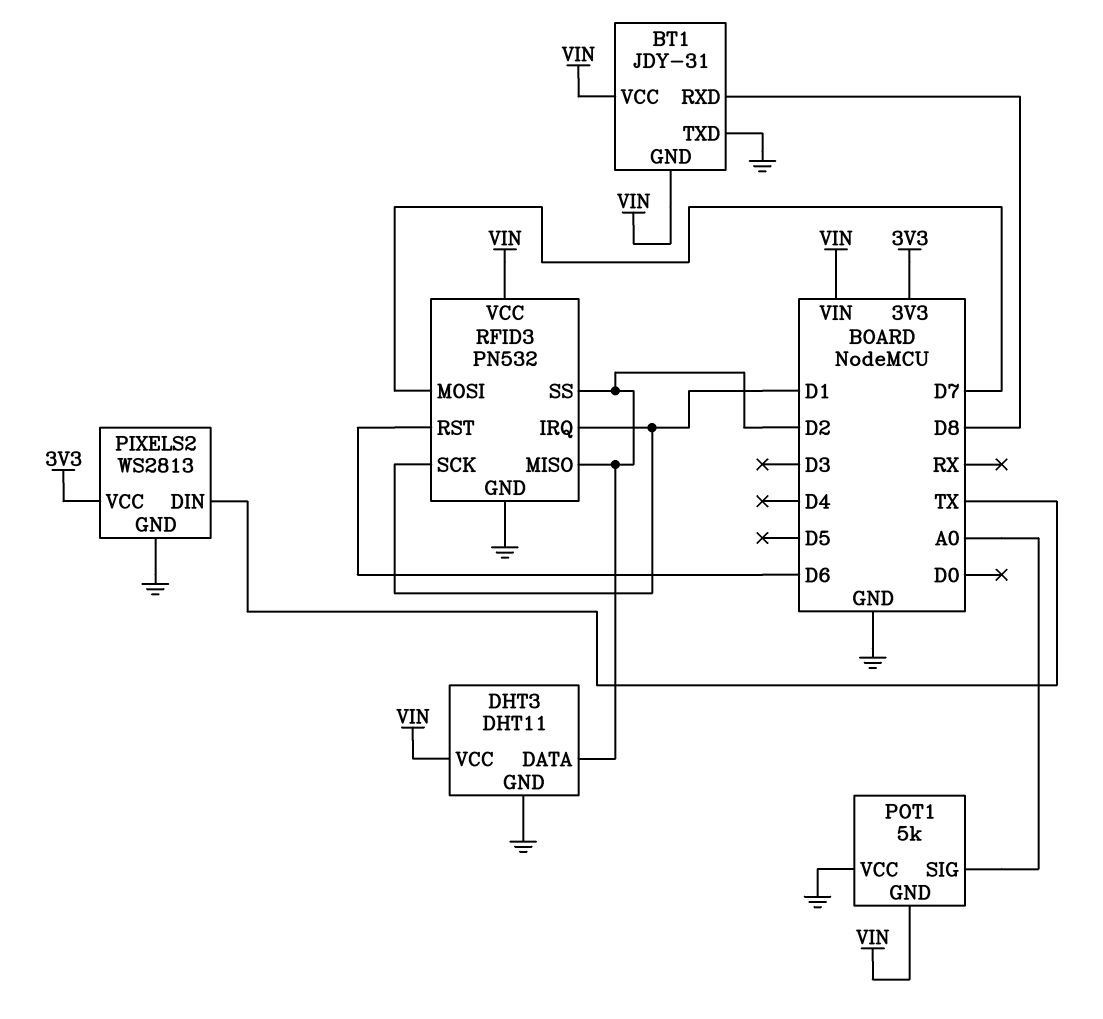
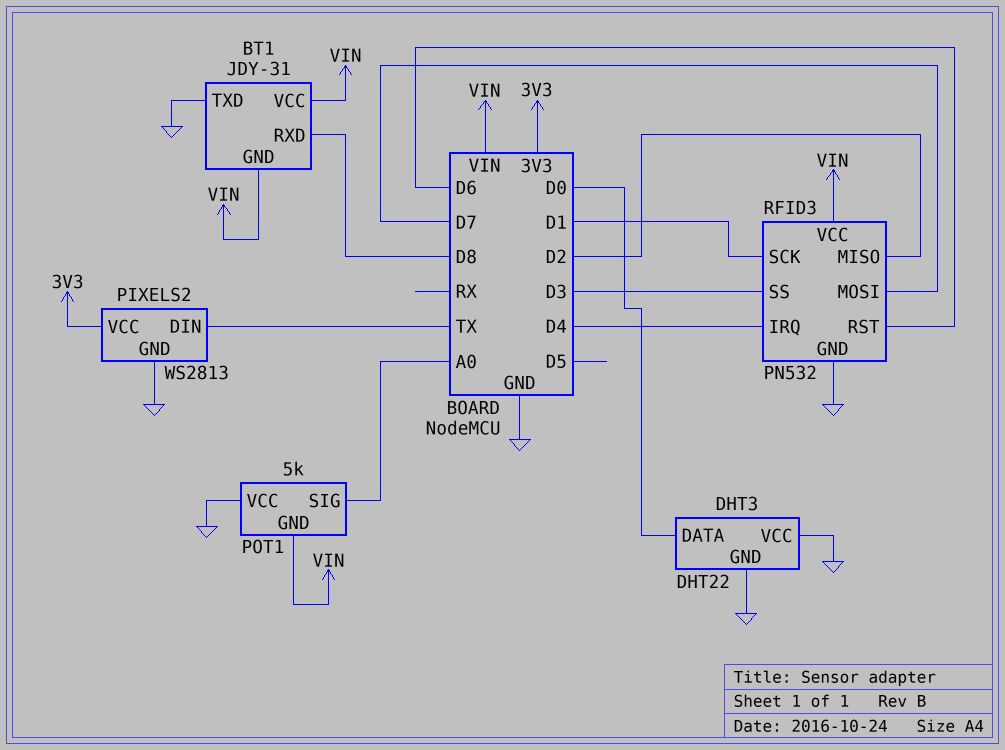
DHT3: DHT11 -> DHT22
DHT3 pin DATA: D2 -> D0
DHT3 pin VCC: VIN -> GND
RFID3 pin IRQ: D1 -> D4
RFID3 pin SS: D2 -> D3

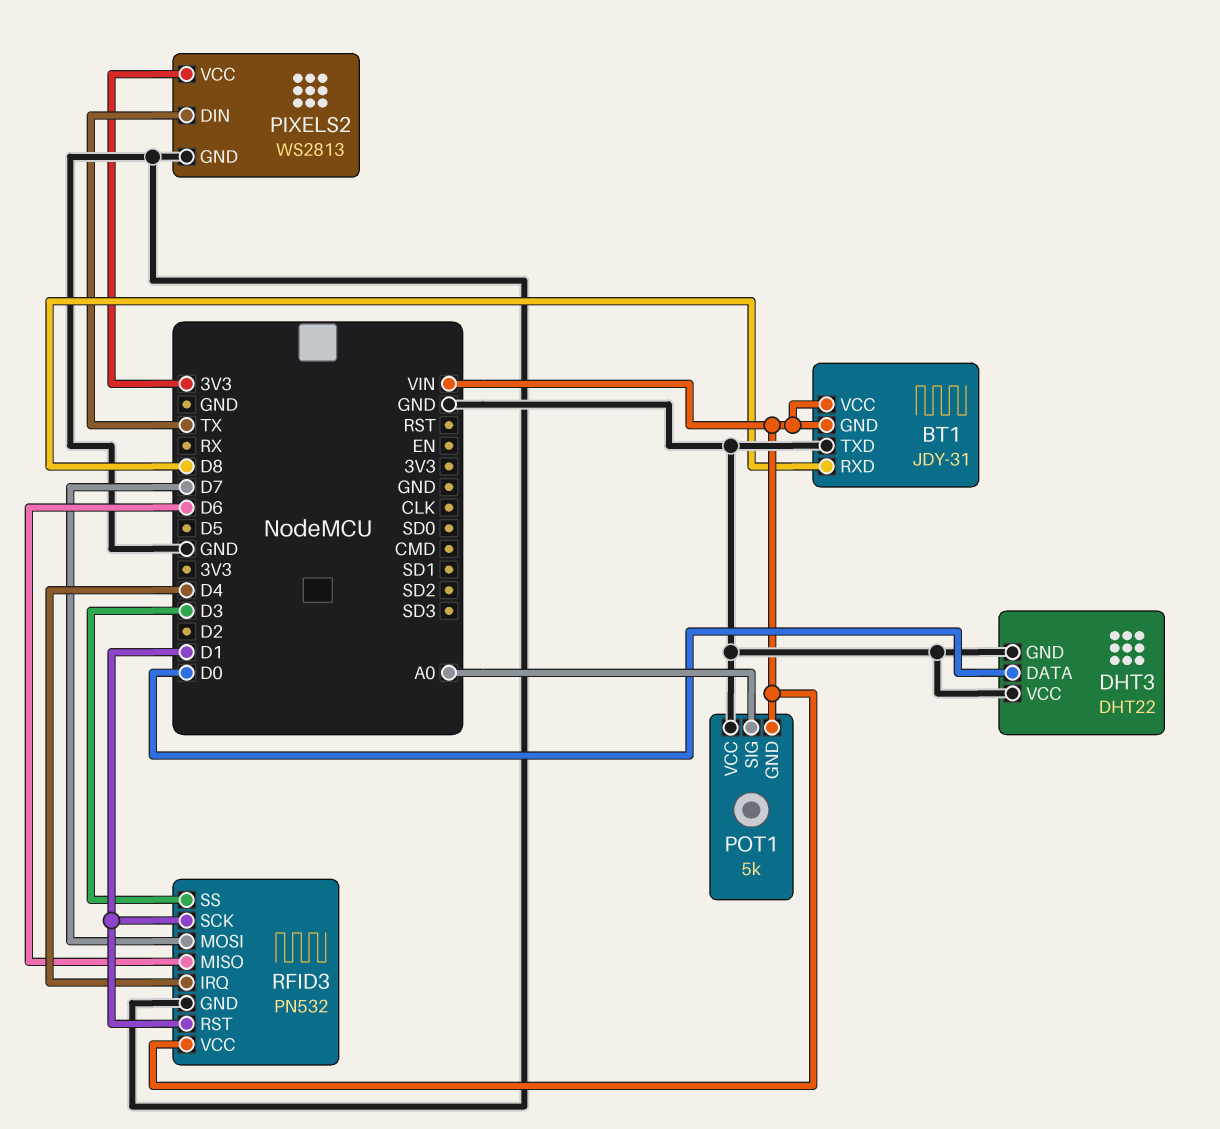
RFID3 pin MISO: D2 -> D6
RFID3 pin RST: D6 -> D1

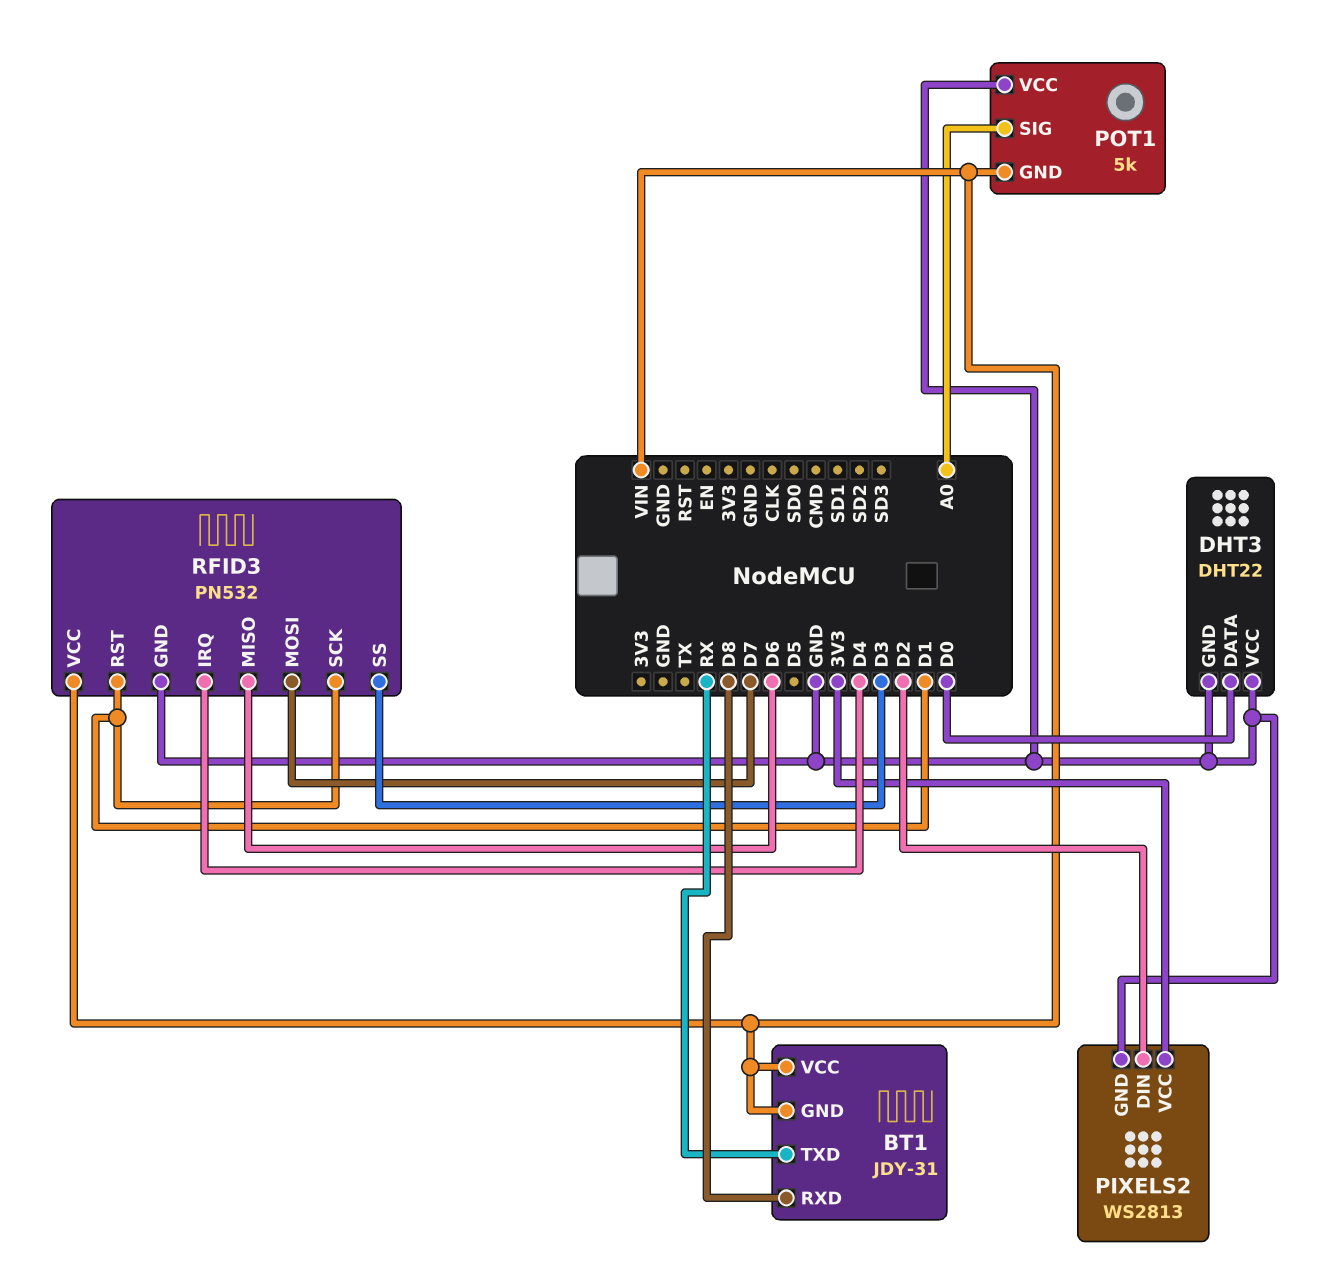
BT1 pin TXD: GND -> RX
PIXELS2 pin DIN: TX -> D2

